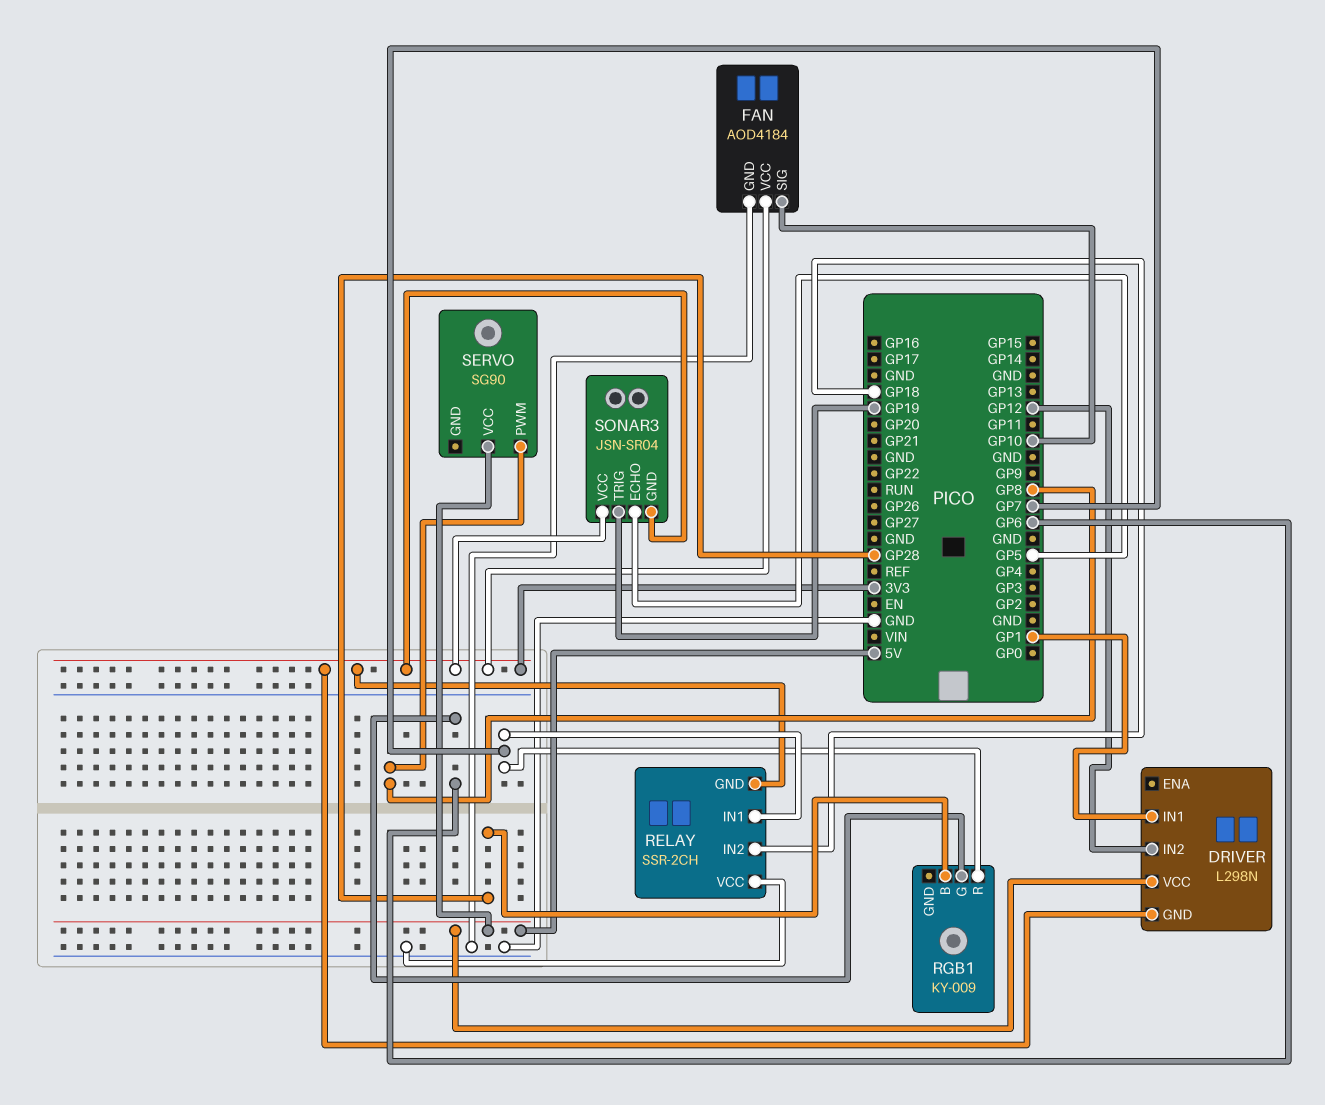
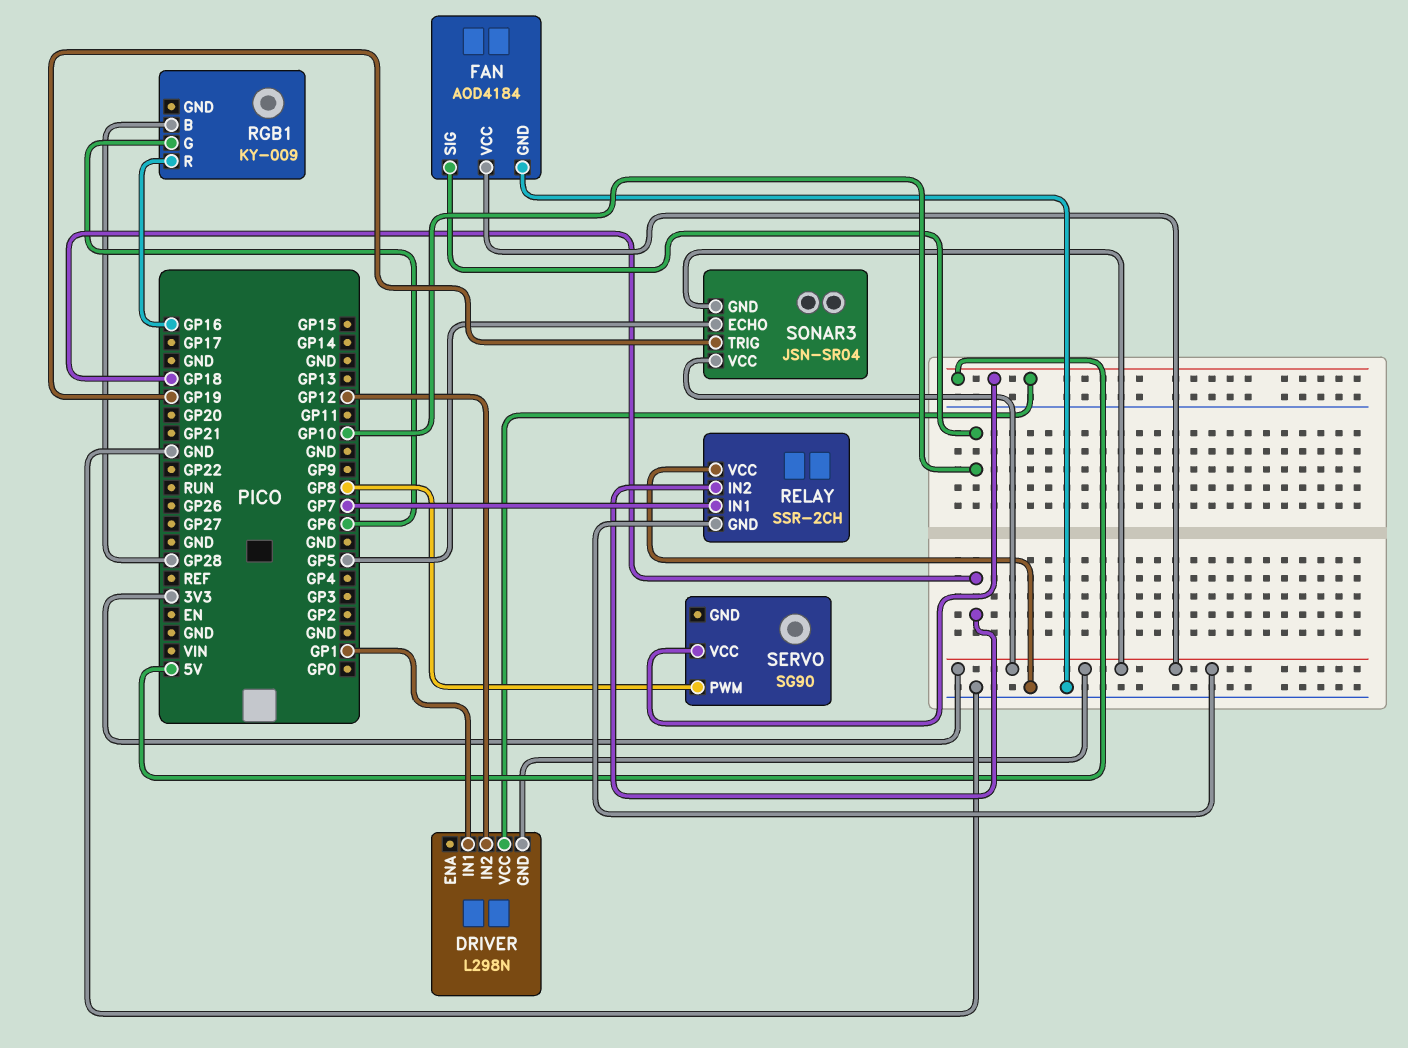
RGB1 pin R: GP7 -> GP16

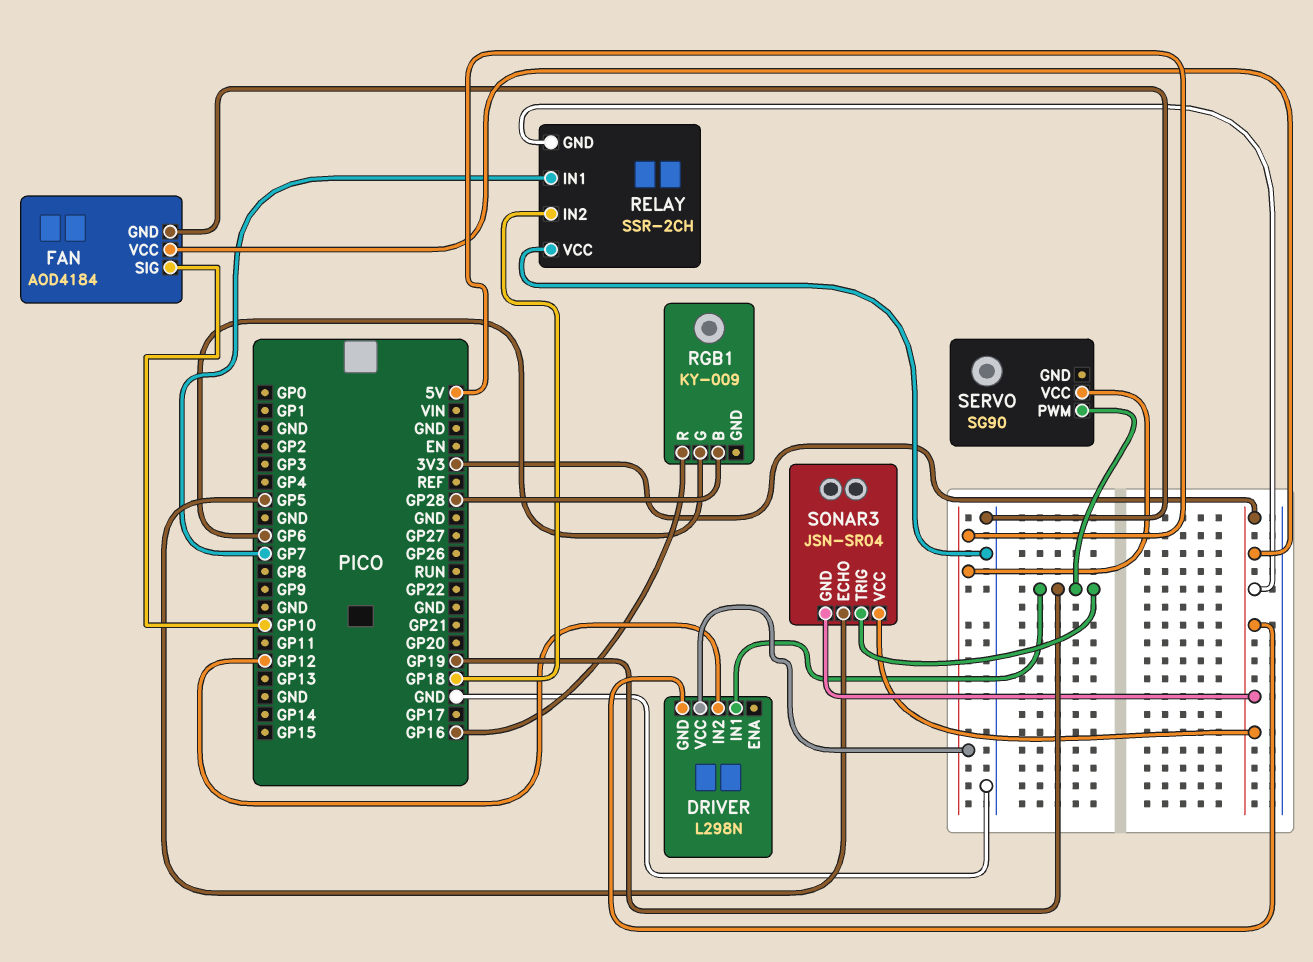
DRIVER pin IN1: GP1 -> GP19
SERVO pin PWM: GP8 -> GP19

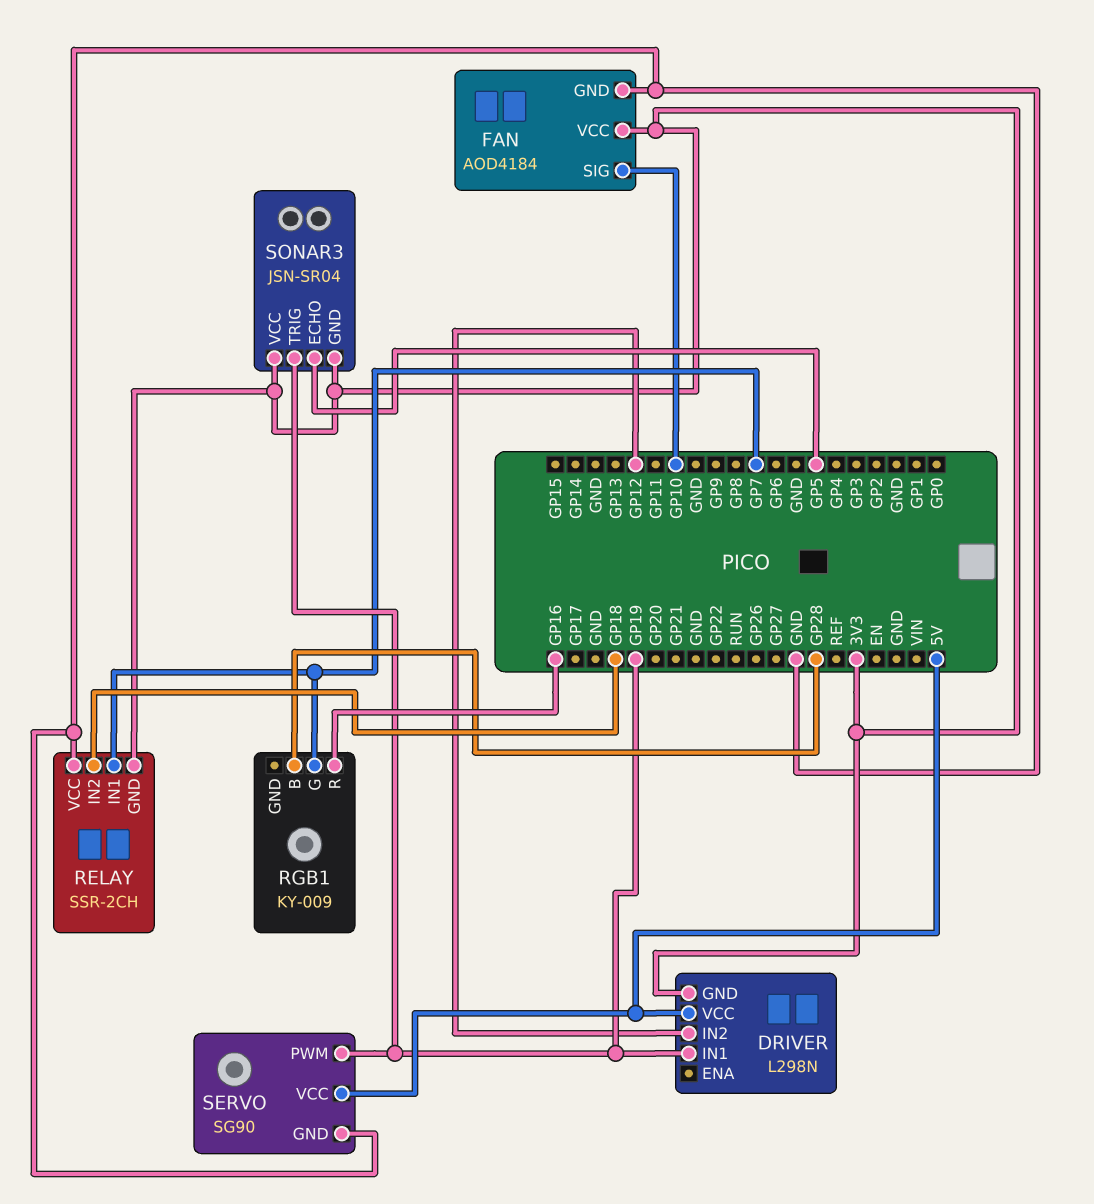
RGB1 pin G: GP6 -> GP7
SERVO pin GND: none -> GND

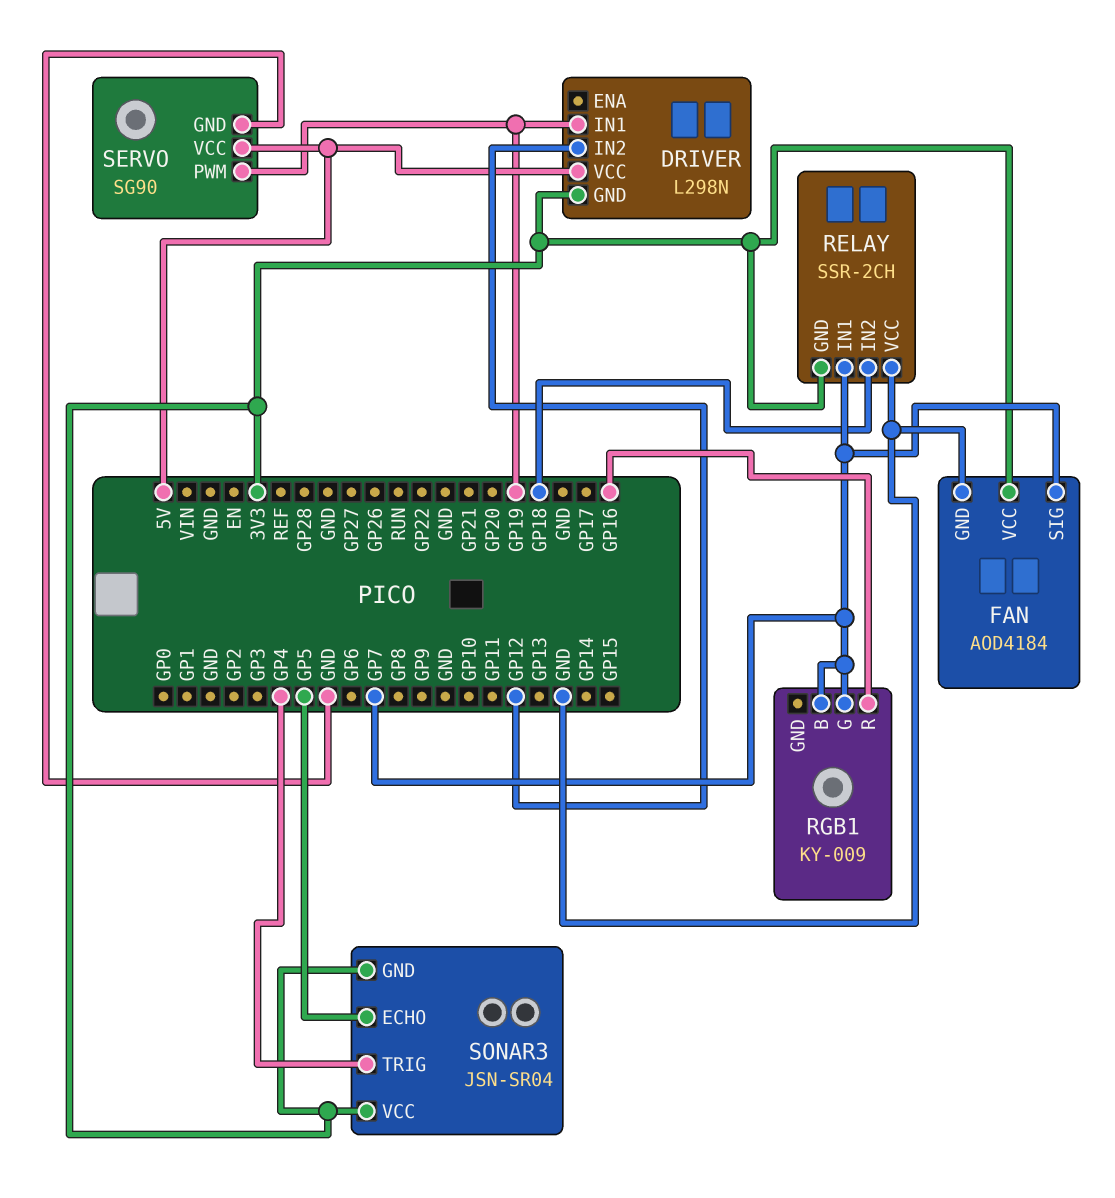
FAN pin SIG: GP10 -> GP7
RGB1 pin B: GP28 -> GP7
SONAR3 pin TRIG: GP19 -> GP4

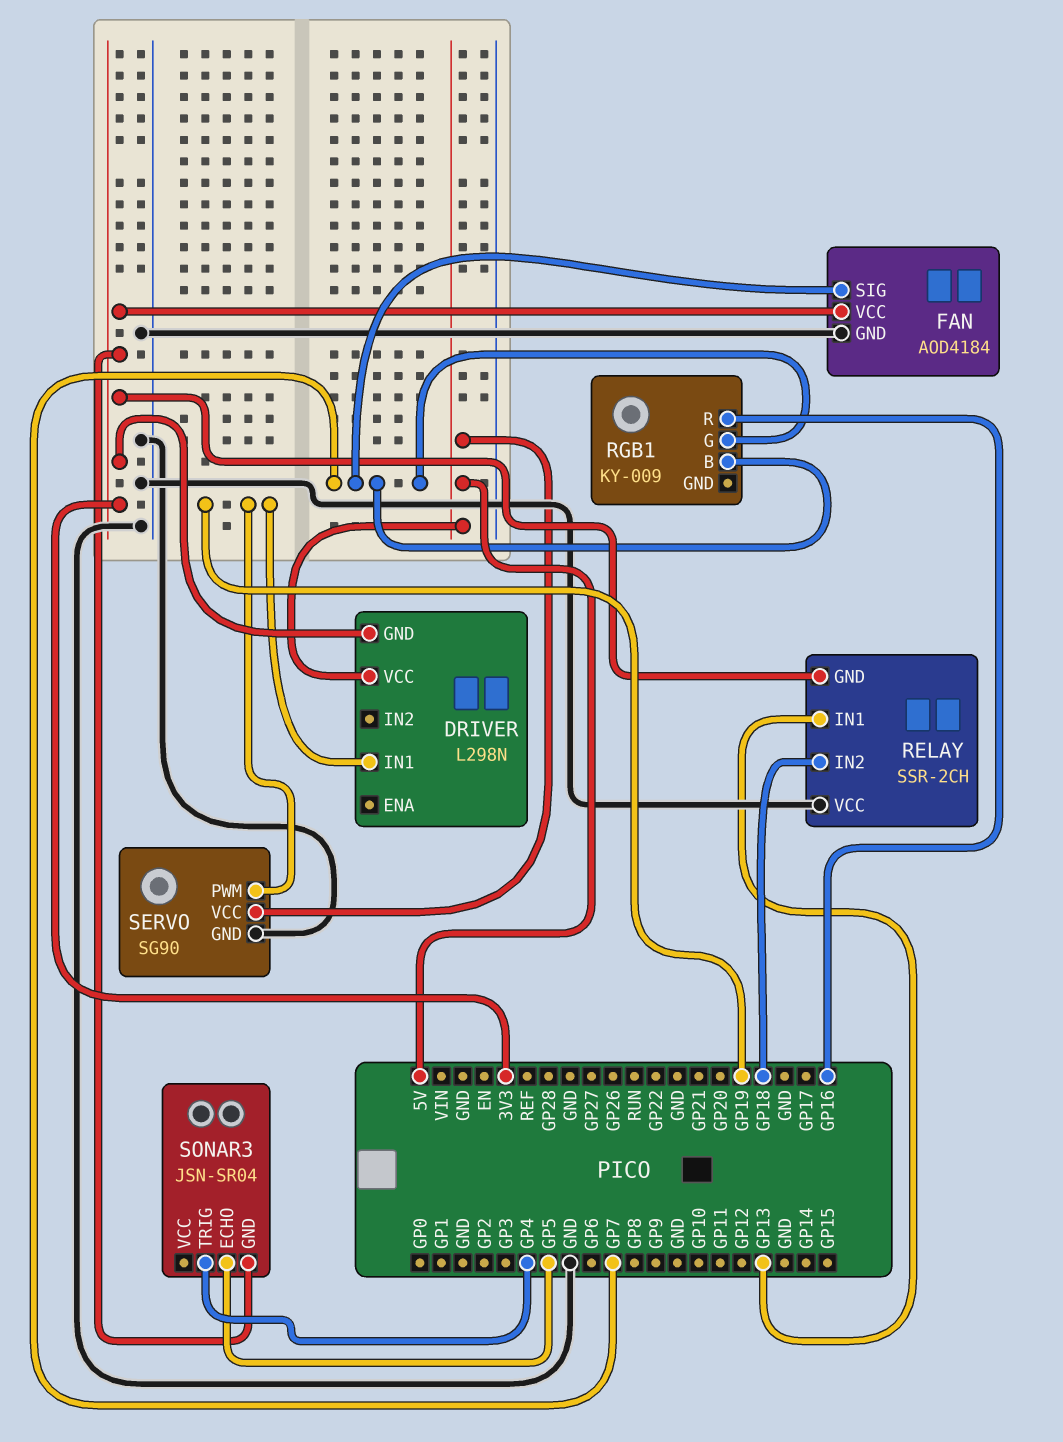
DRIVER pin IN2: GP12 -> none
RELAY pin IN1: GP7 -> GP13
SONAR3 pin VCC: 3V3 -> none

